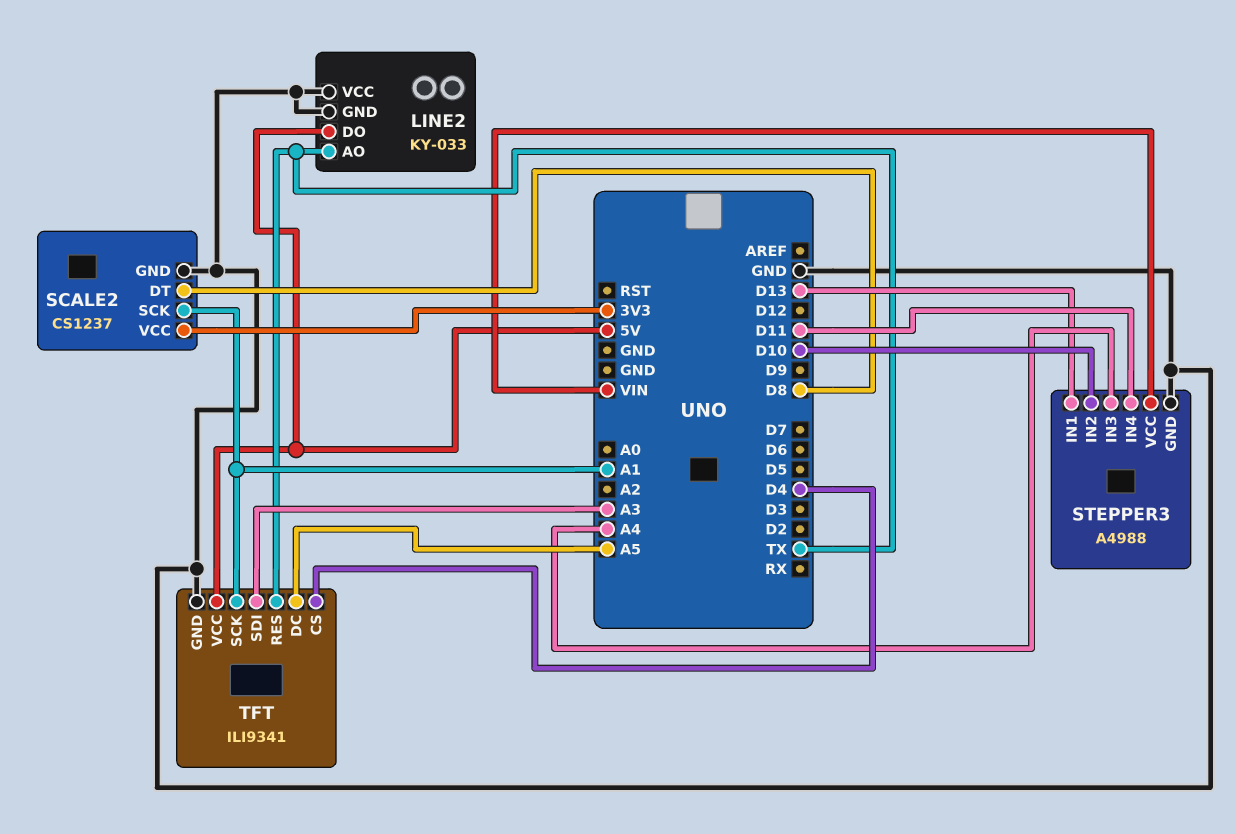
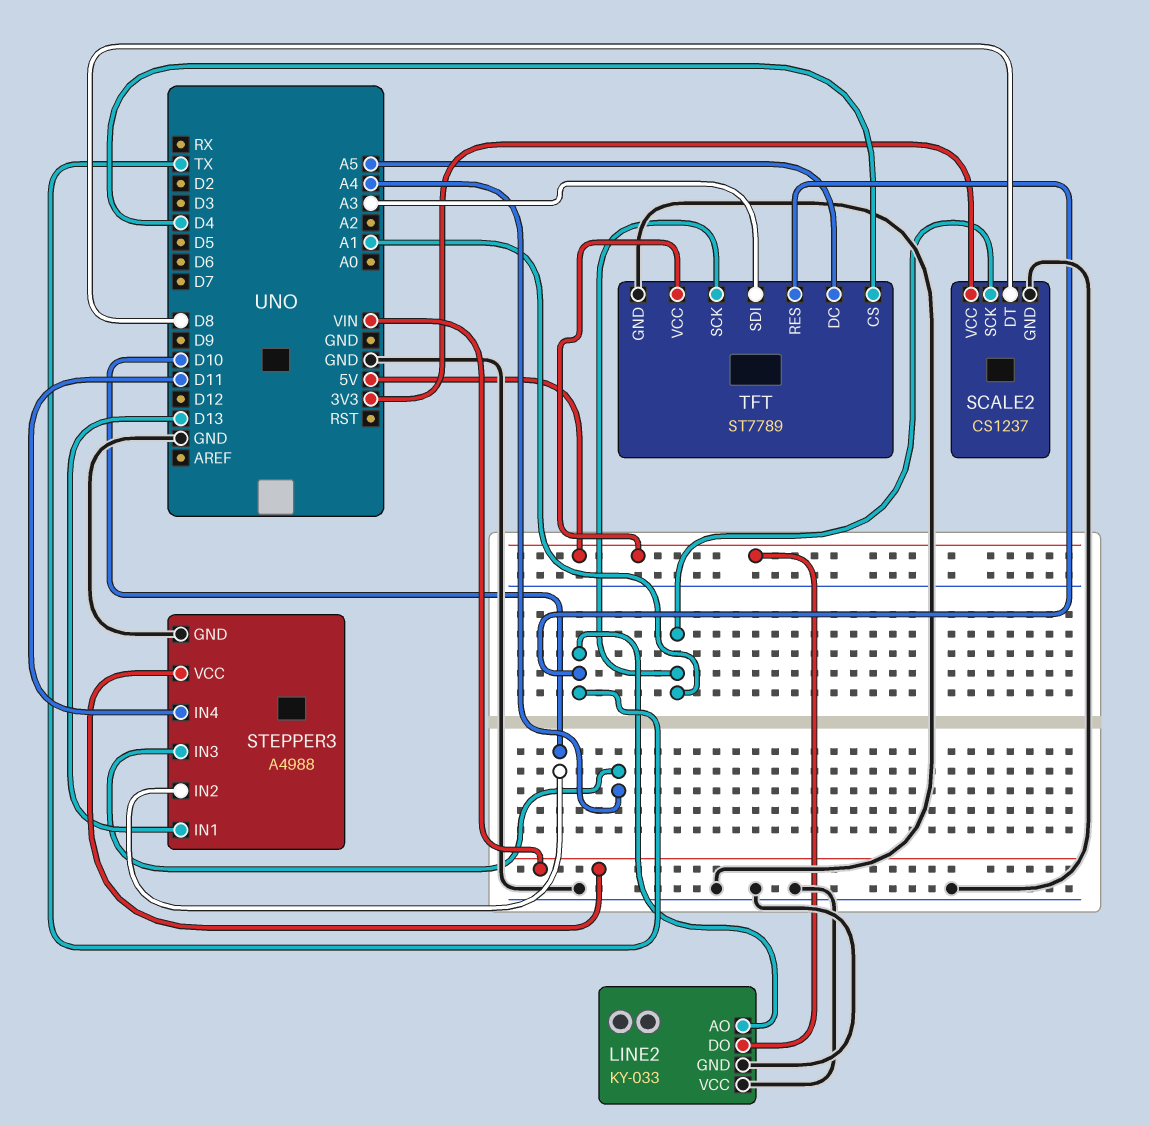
TFT: ILI9341 -> ST7789

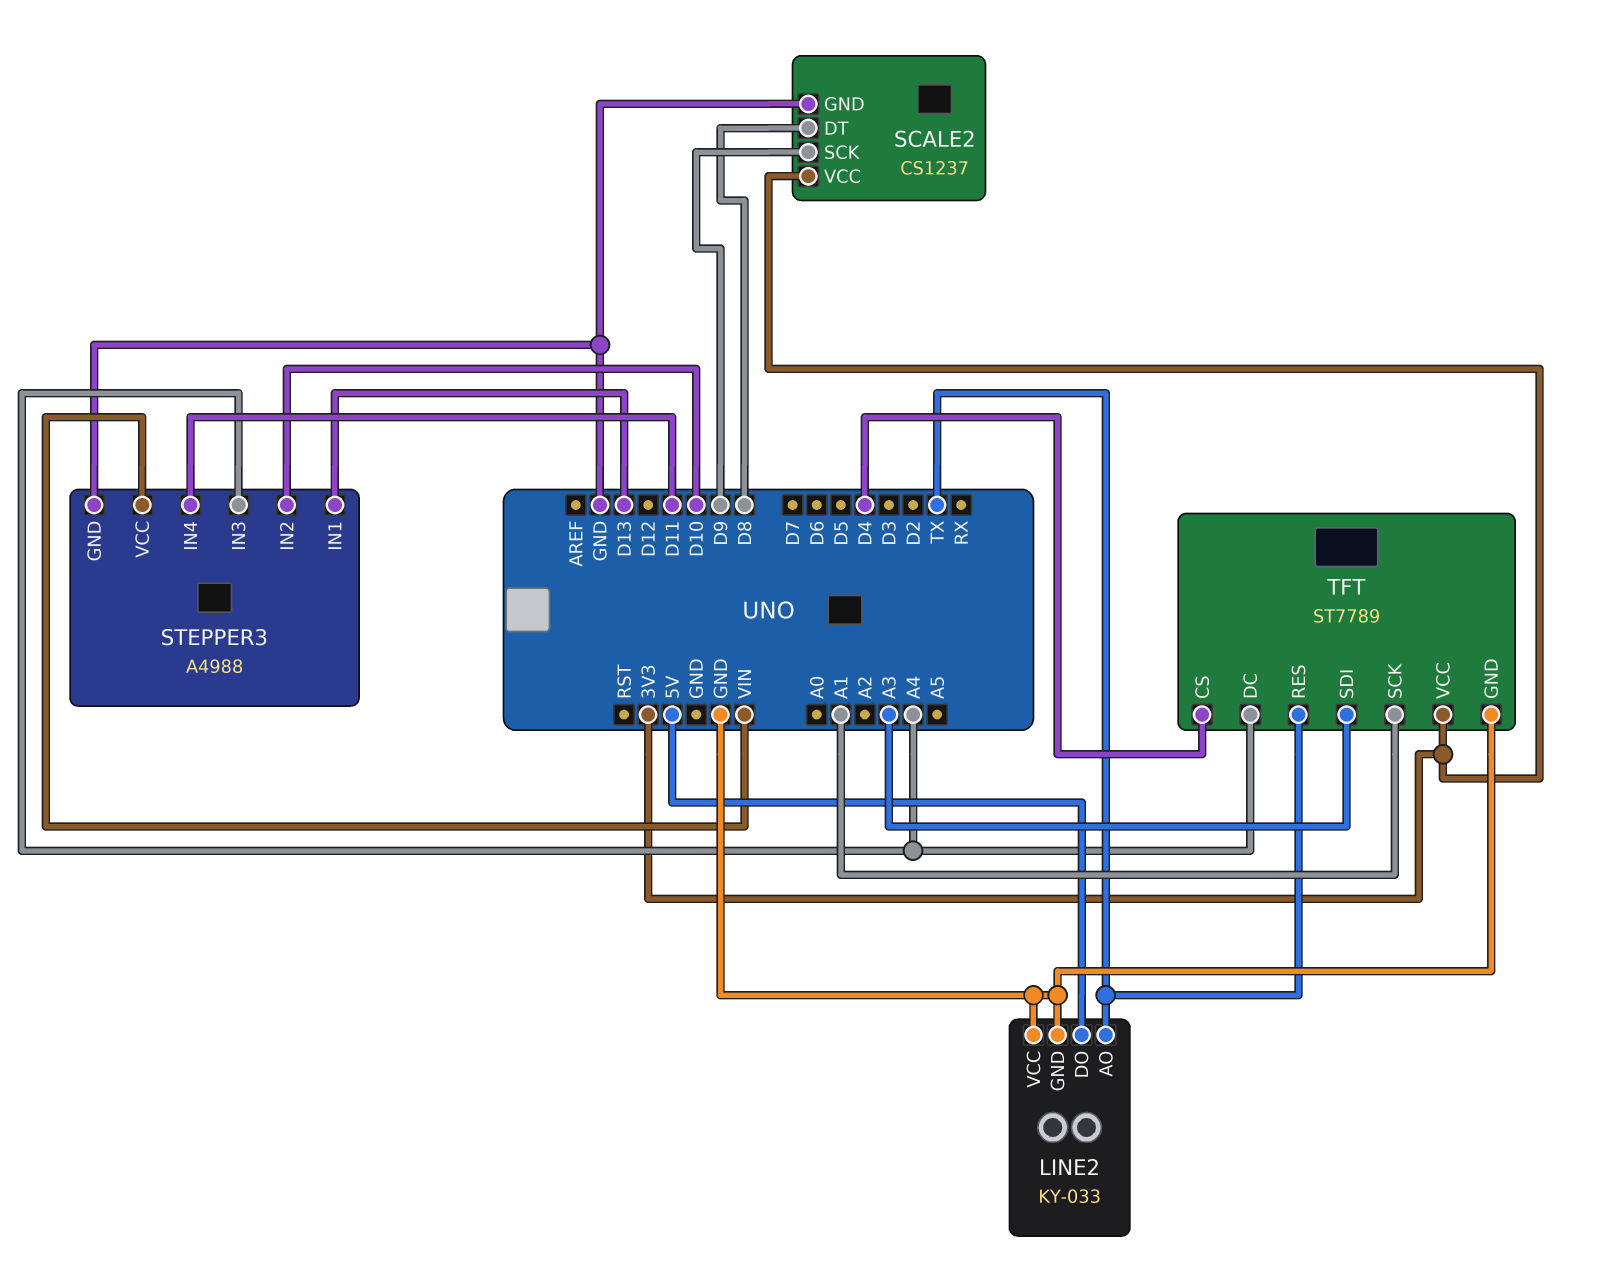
SCALE2 pin SCK: A1 -> D9
TFT pin DC: A5 -> A4
TFT pin VCC: 5V -> 3V3

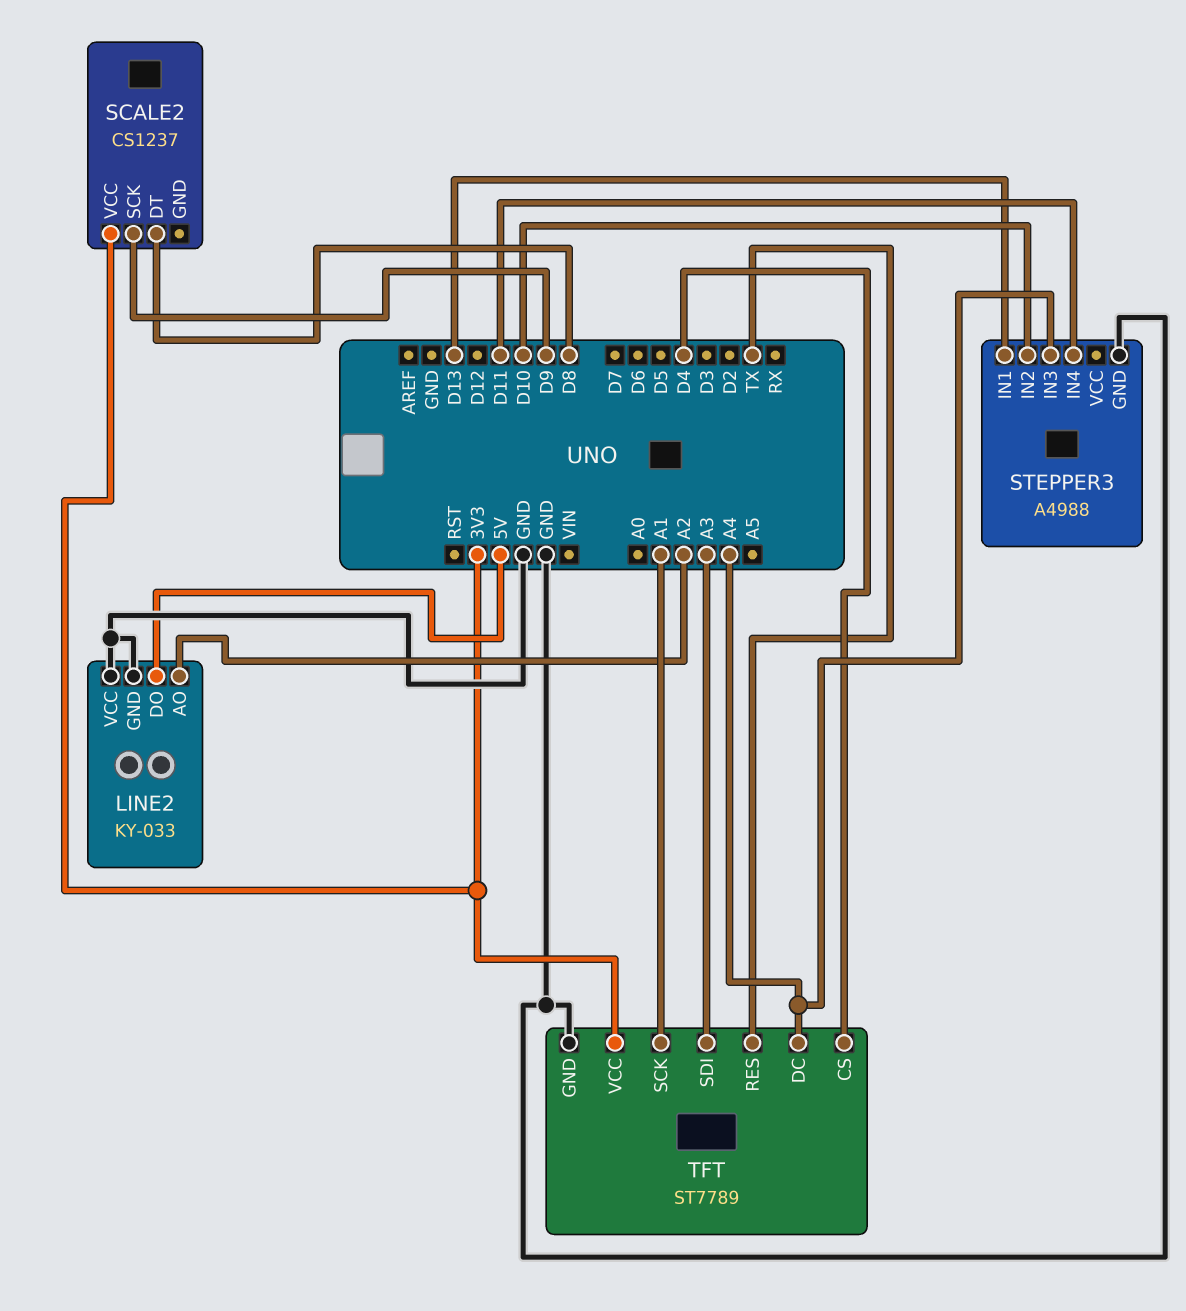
LINE2 pin AO: TX -> A2
SCALE2 pin GND: GND -> none
STEPPER3 pin VCC: VIN -> none

